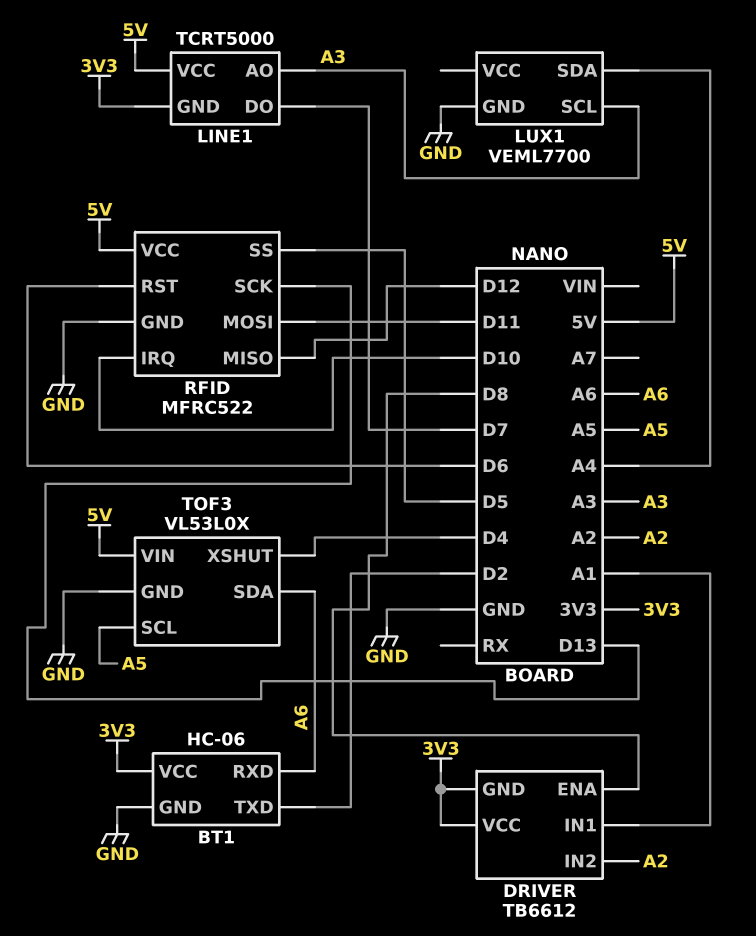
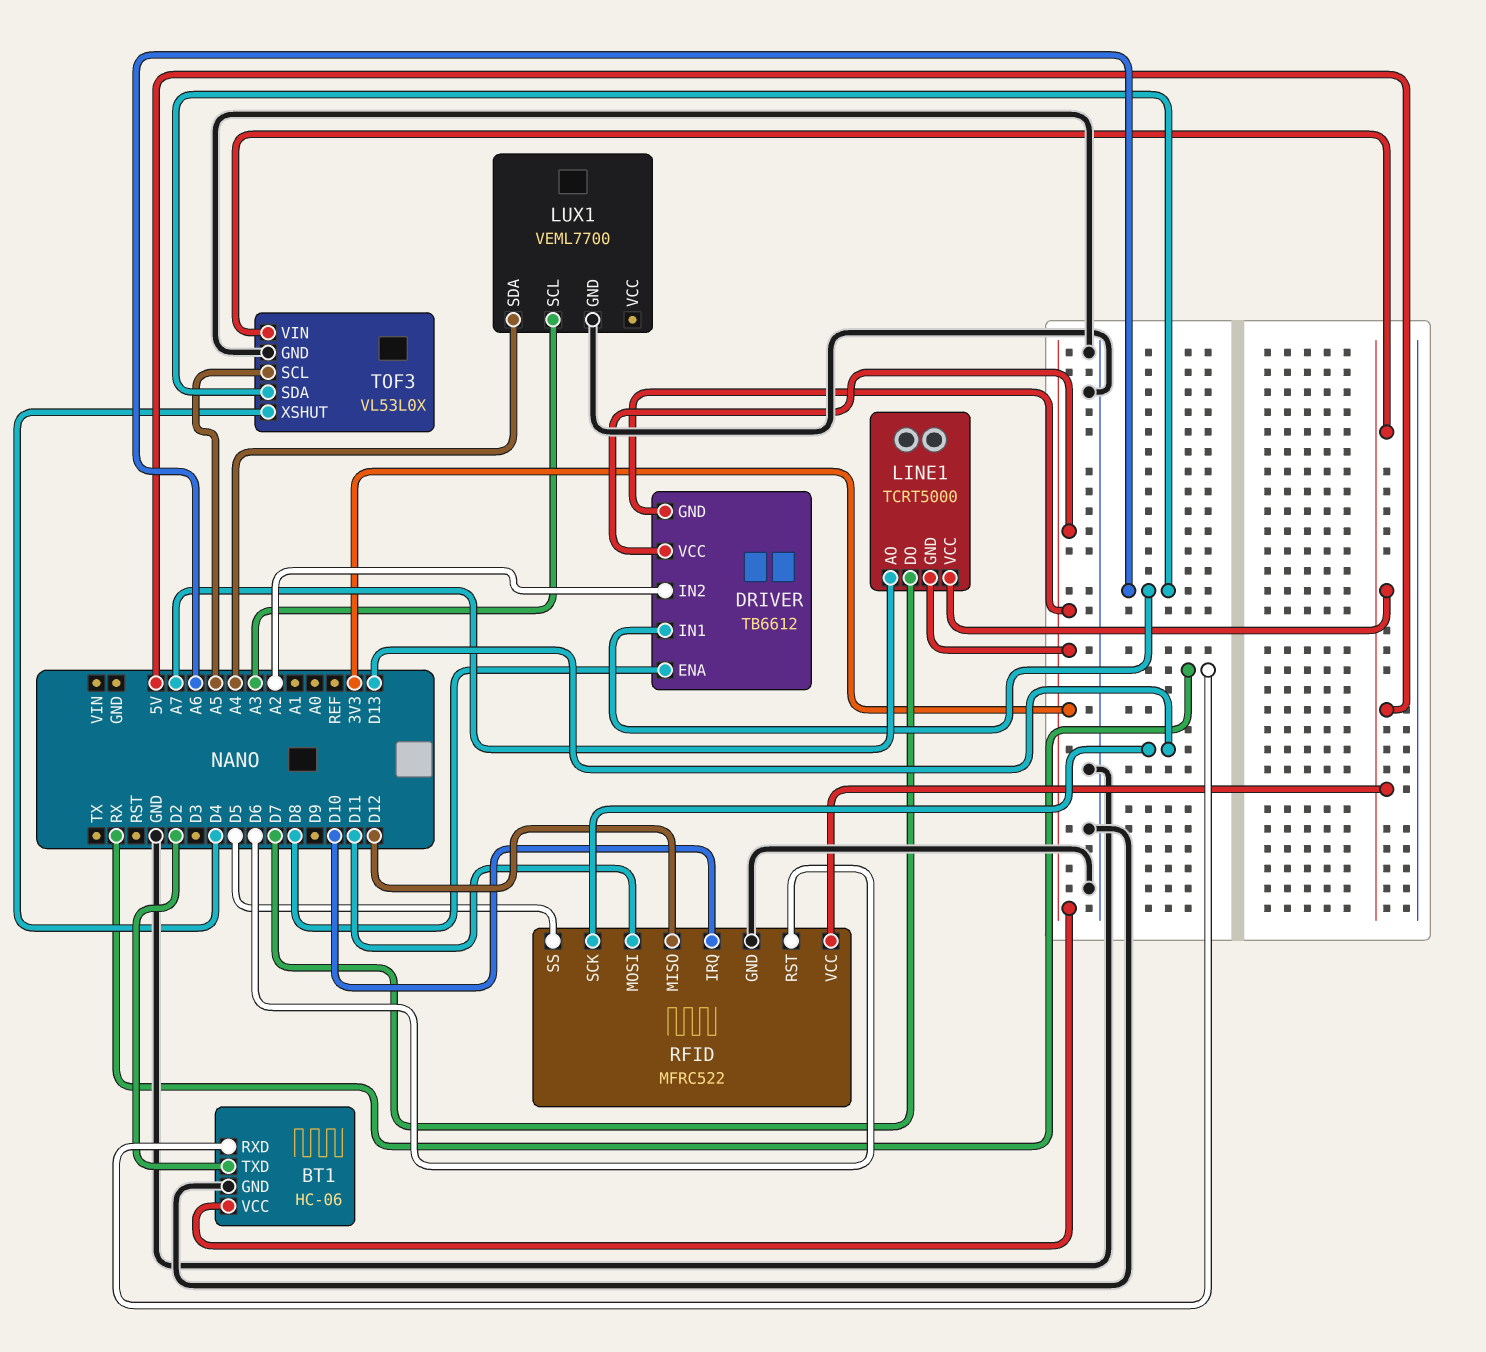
BT1 pin RXD: A6 -> RX
DRIVER pin IN1: A1 -> A6
LINE1 pin AO: A3 -> A7

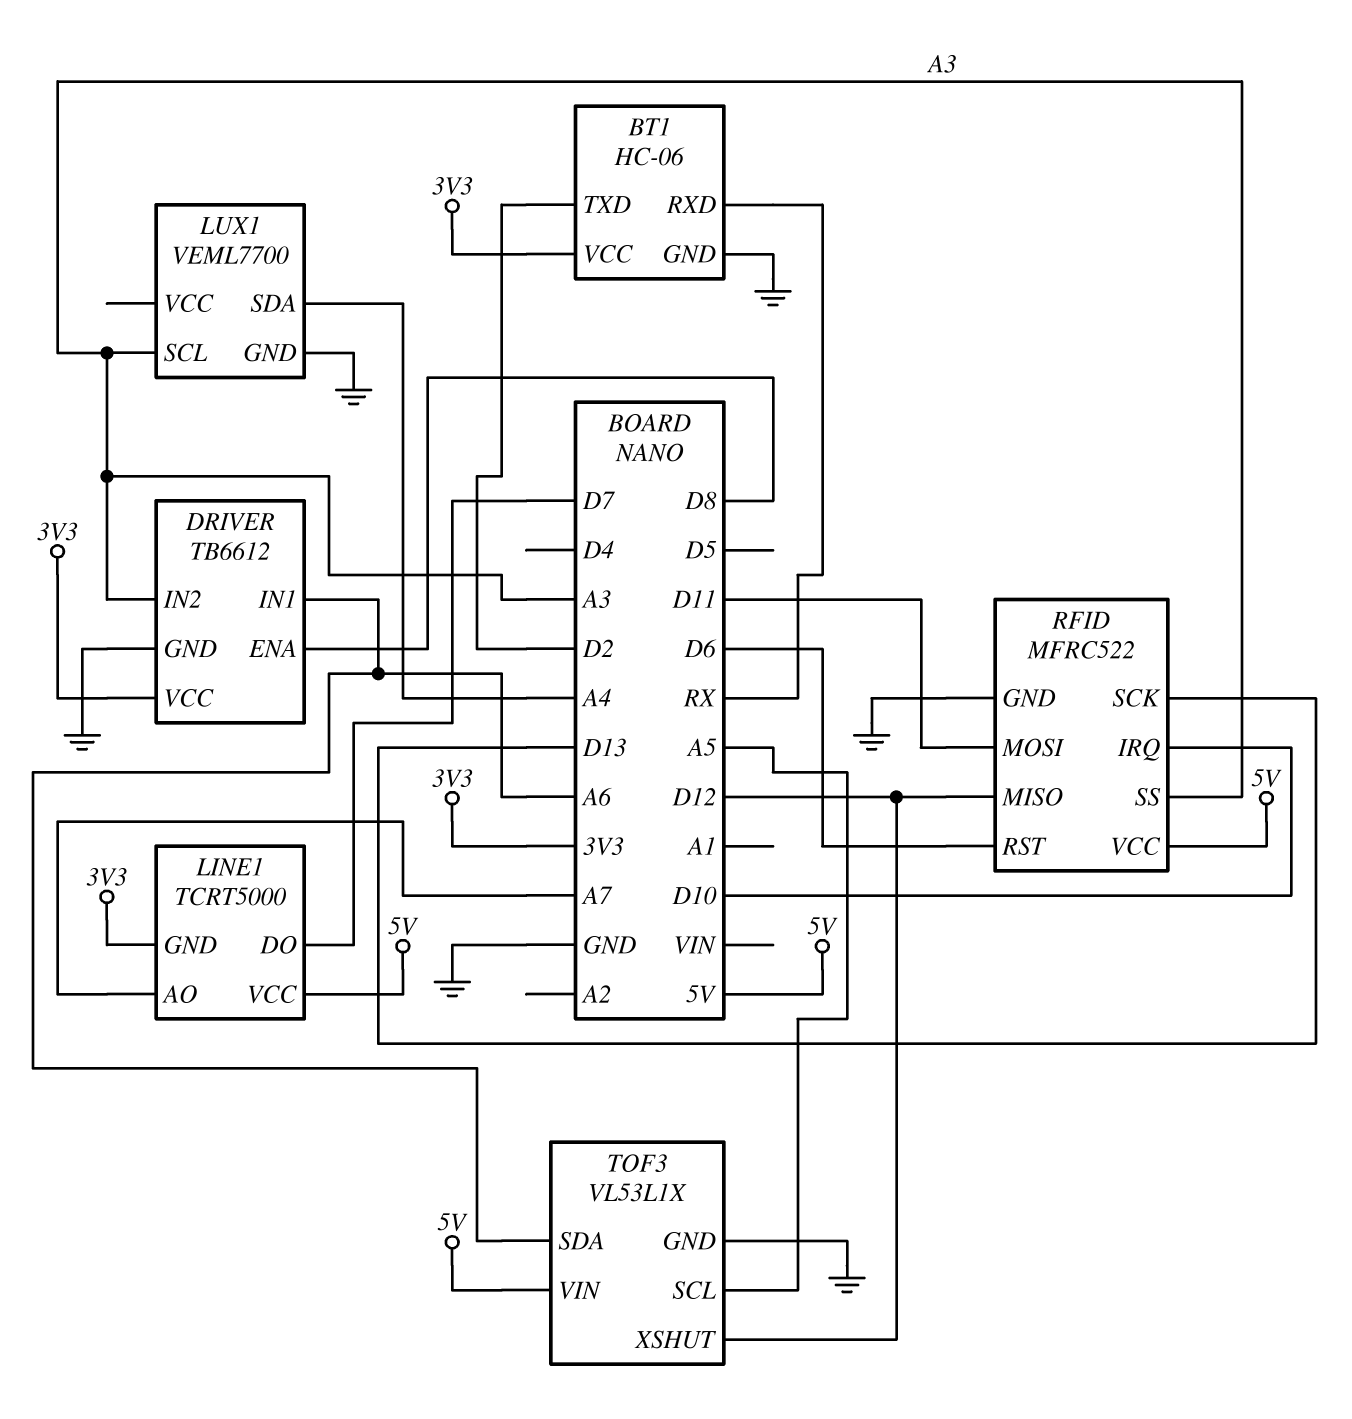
DRIVER pin GND: 3V3 -> GND
DRIVER pin IN2: A2 -> A3
RFID pin SS: D5 -> A3
TOF3: VL53L0X -> VL53L1X
TOF3 pin XSHUT: D4 -> D12

